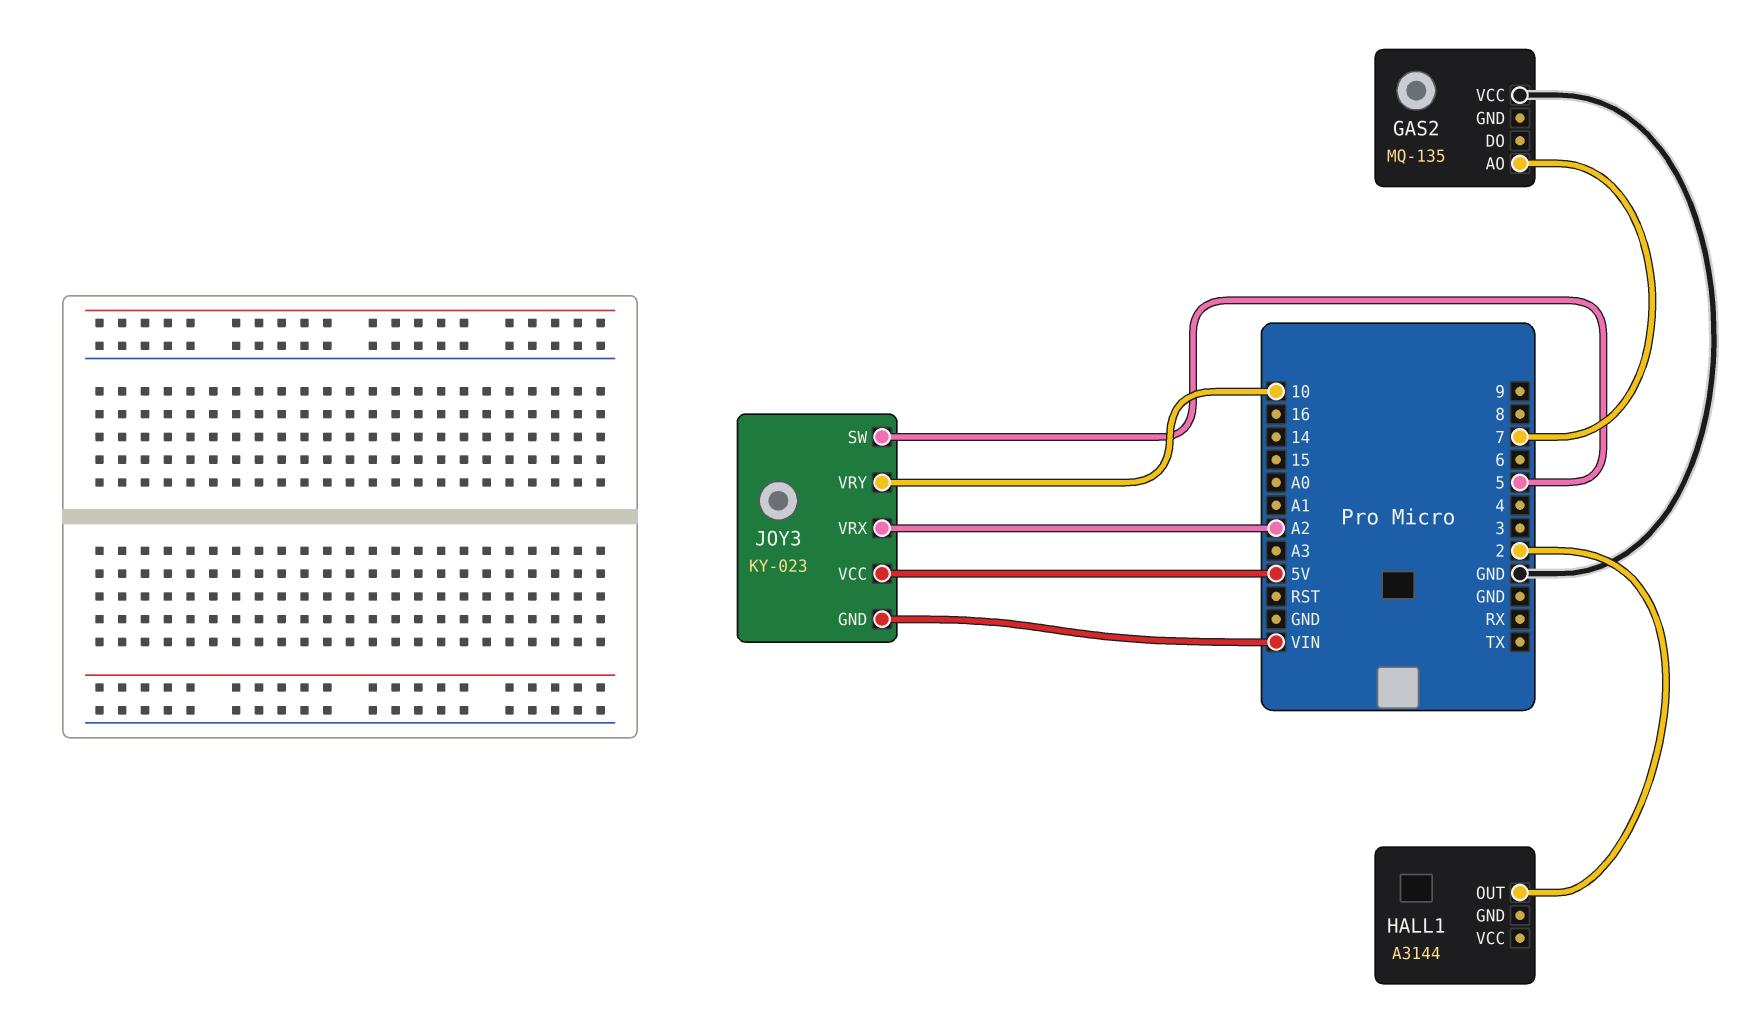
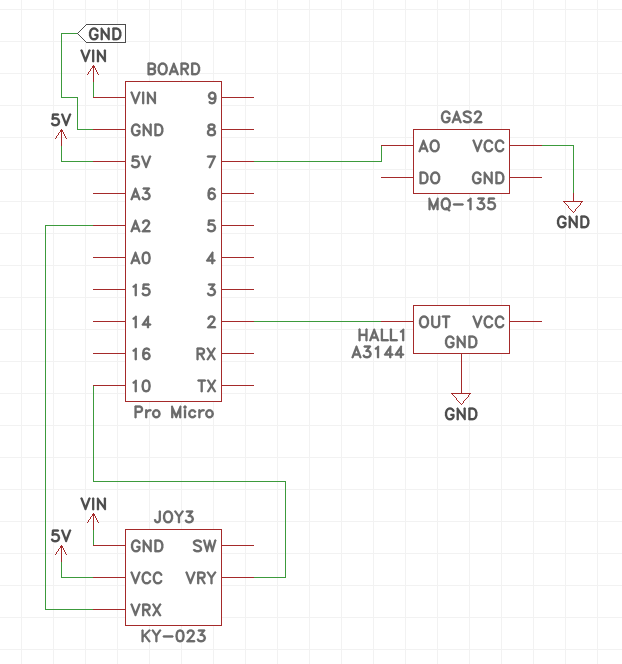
HALL1 pin GND: none -> GND
JOY3 pin SW: 5 -> none

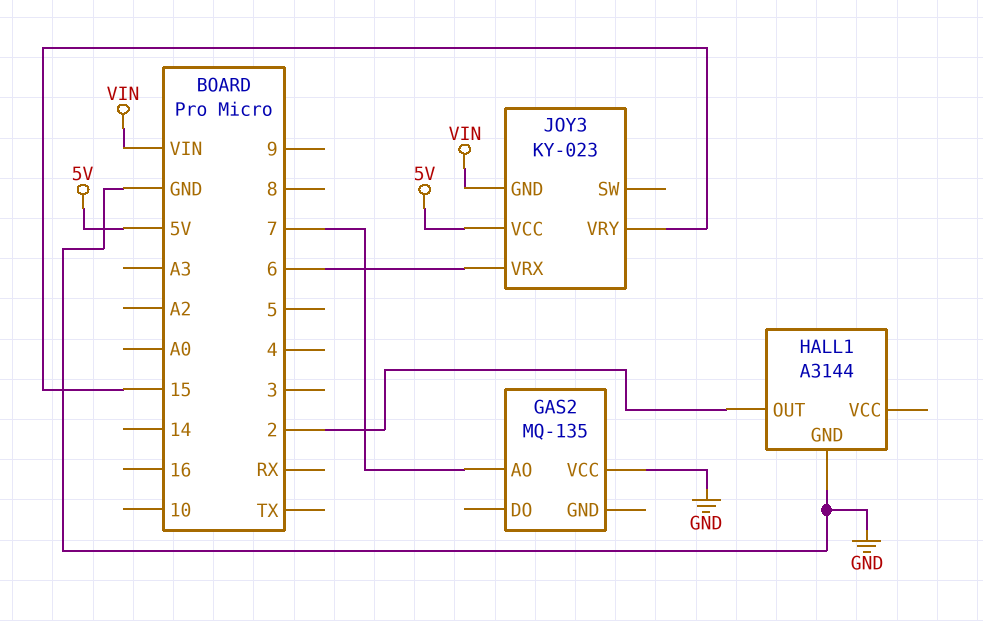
JOY3 pin VRX: A2 -> 6
JOY3 pin VRY: 10 -> 15

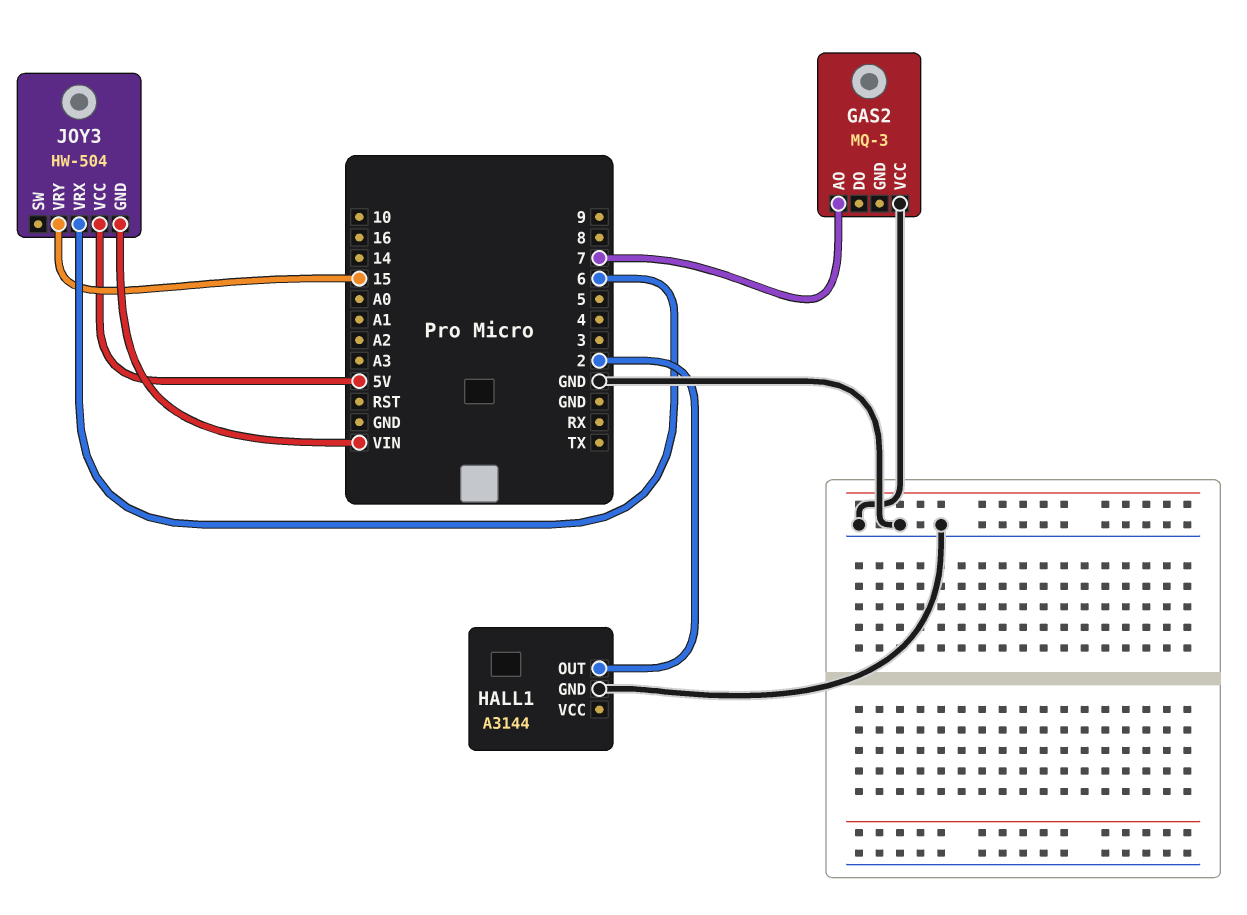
GAS2: MQ-135 -> MQ-3
JOY3: KY-023 -> HW-504

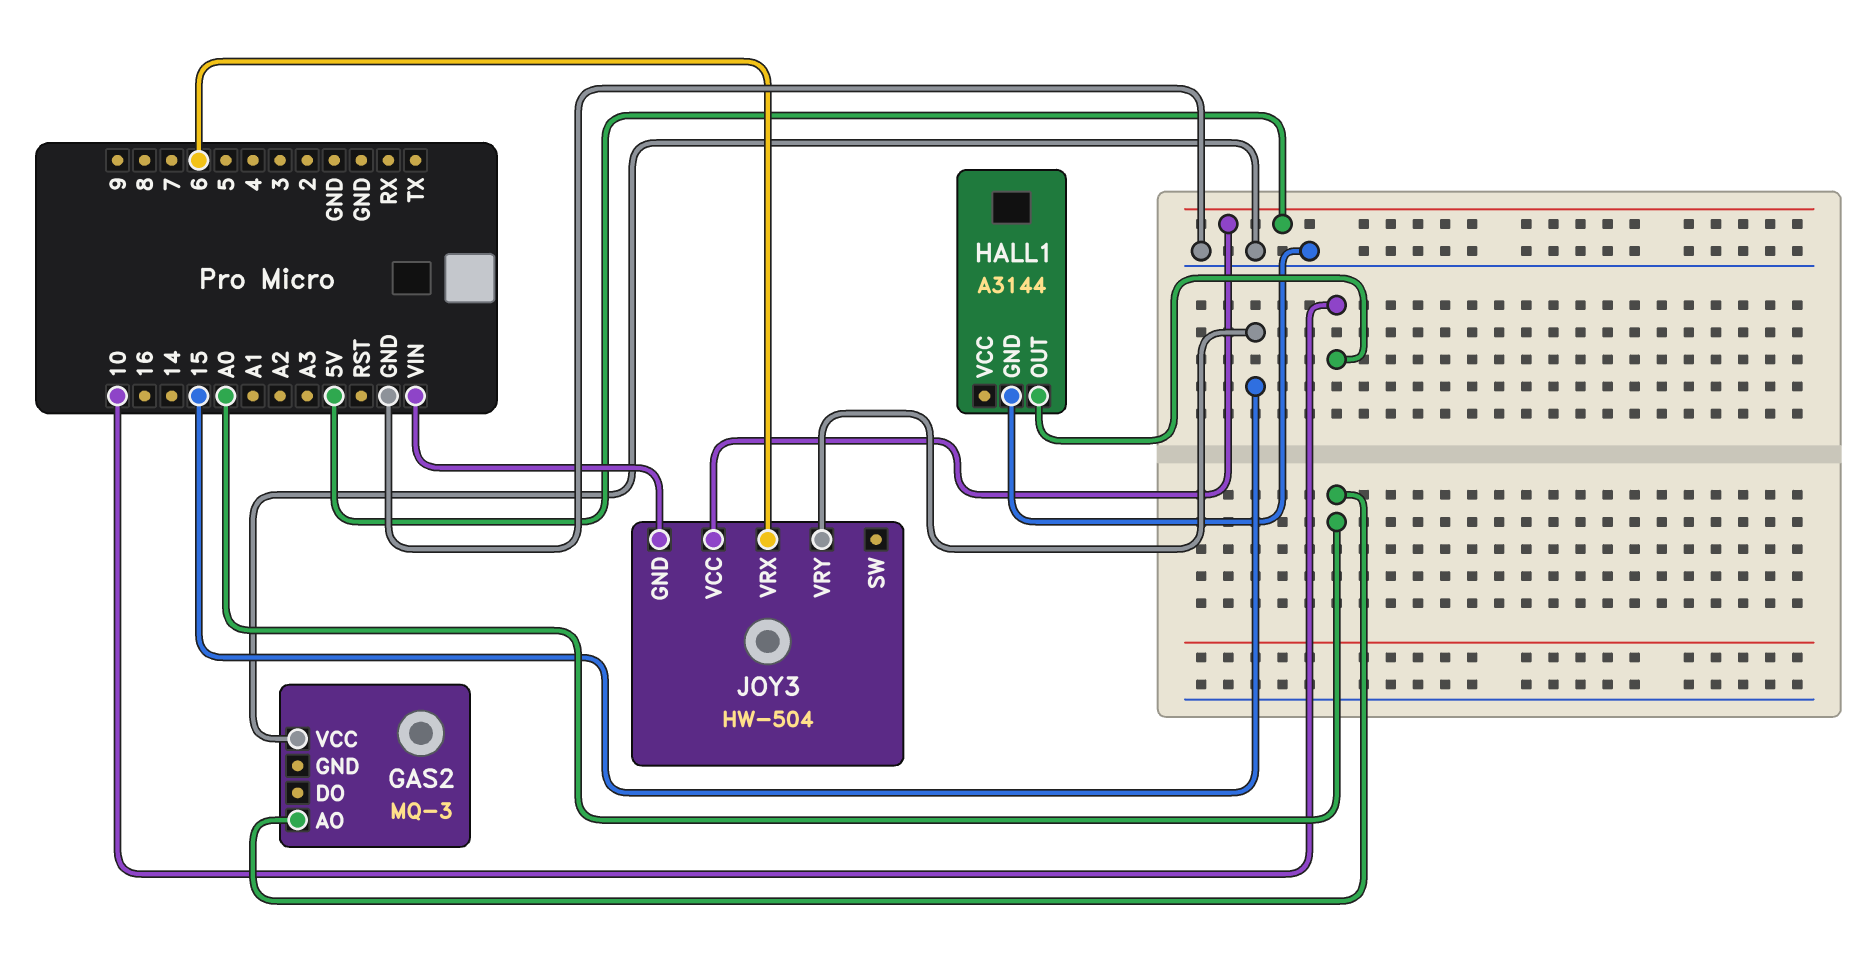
GAS2 pin AO: 7 -> A0
HALL1 pin OUT: 2 -> 10

